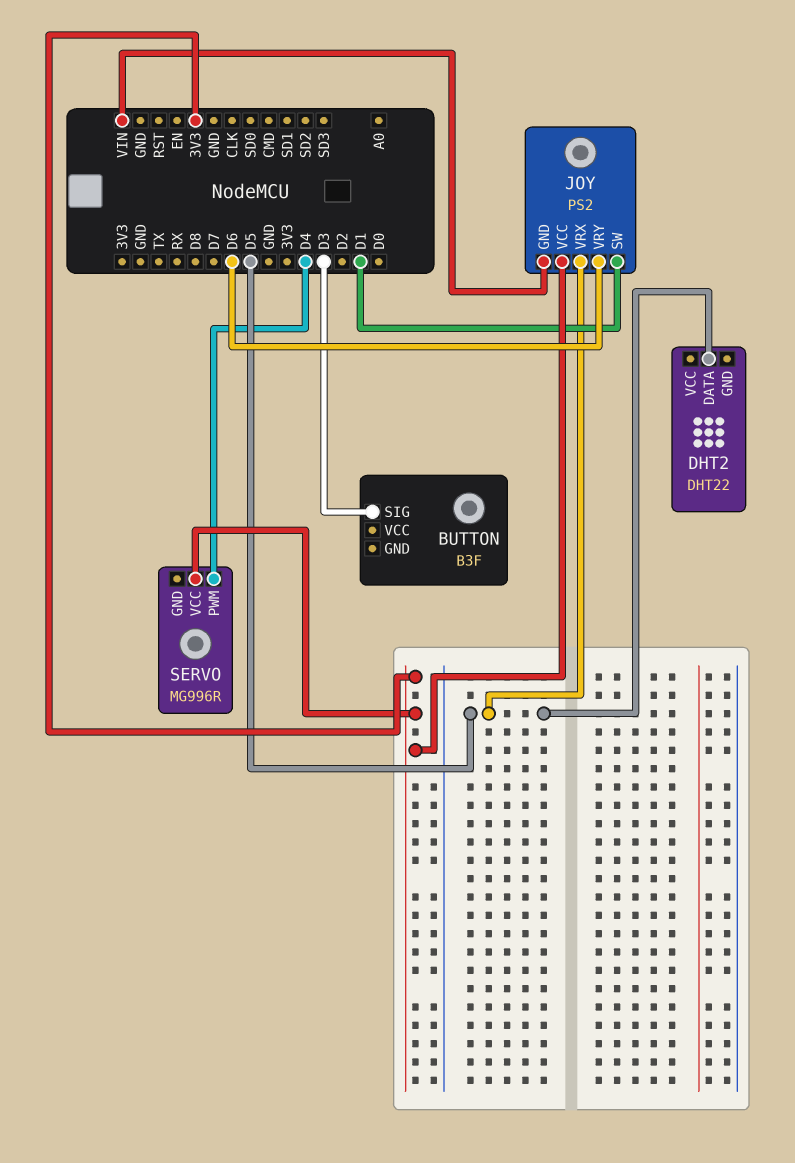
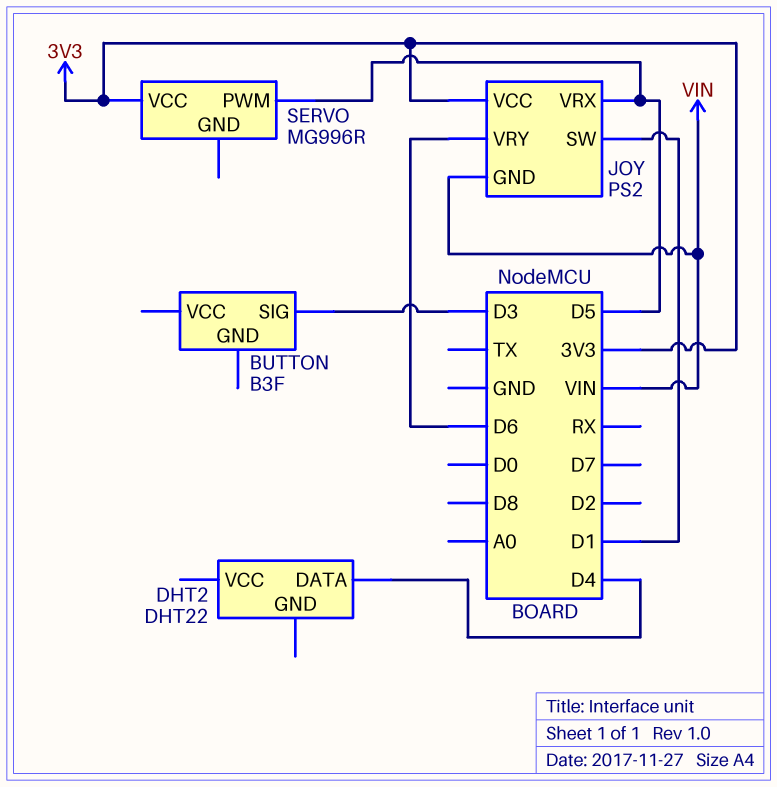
DHT2 pin DATA: D5 -> D4
SERVO pin PWM: D4 -> D5

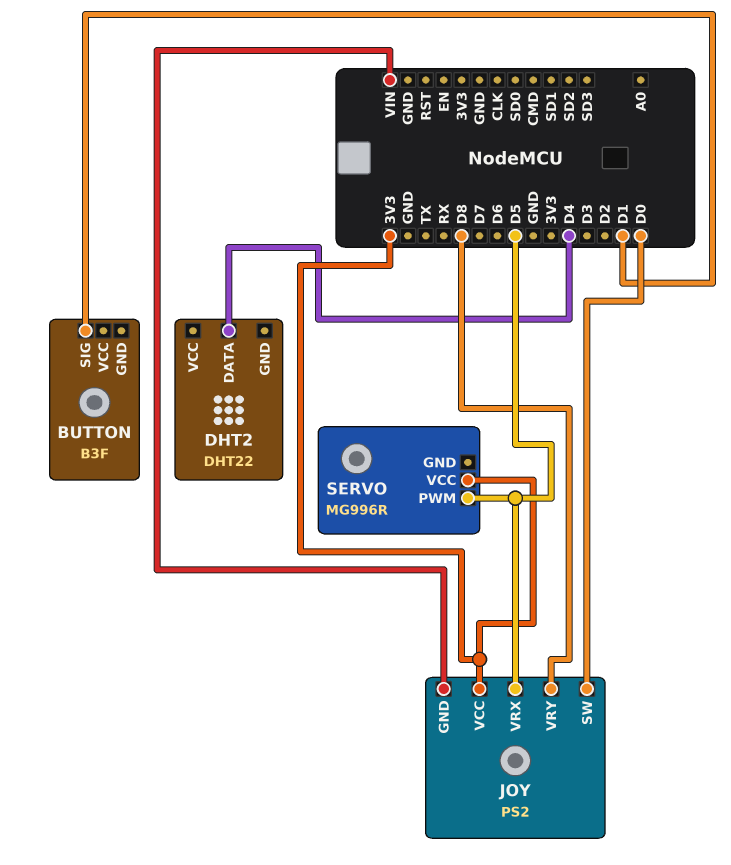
BUTTON pin SIG: D3 -> D1
JOY pin SW: D1 -> D0
JOY pin VRY: D6 -> D8

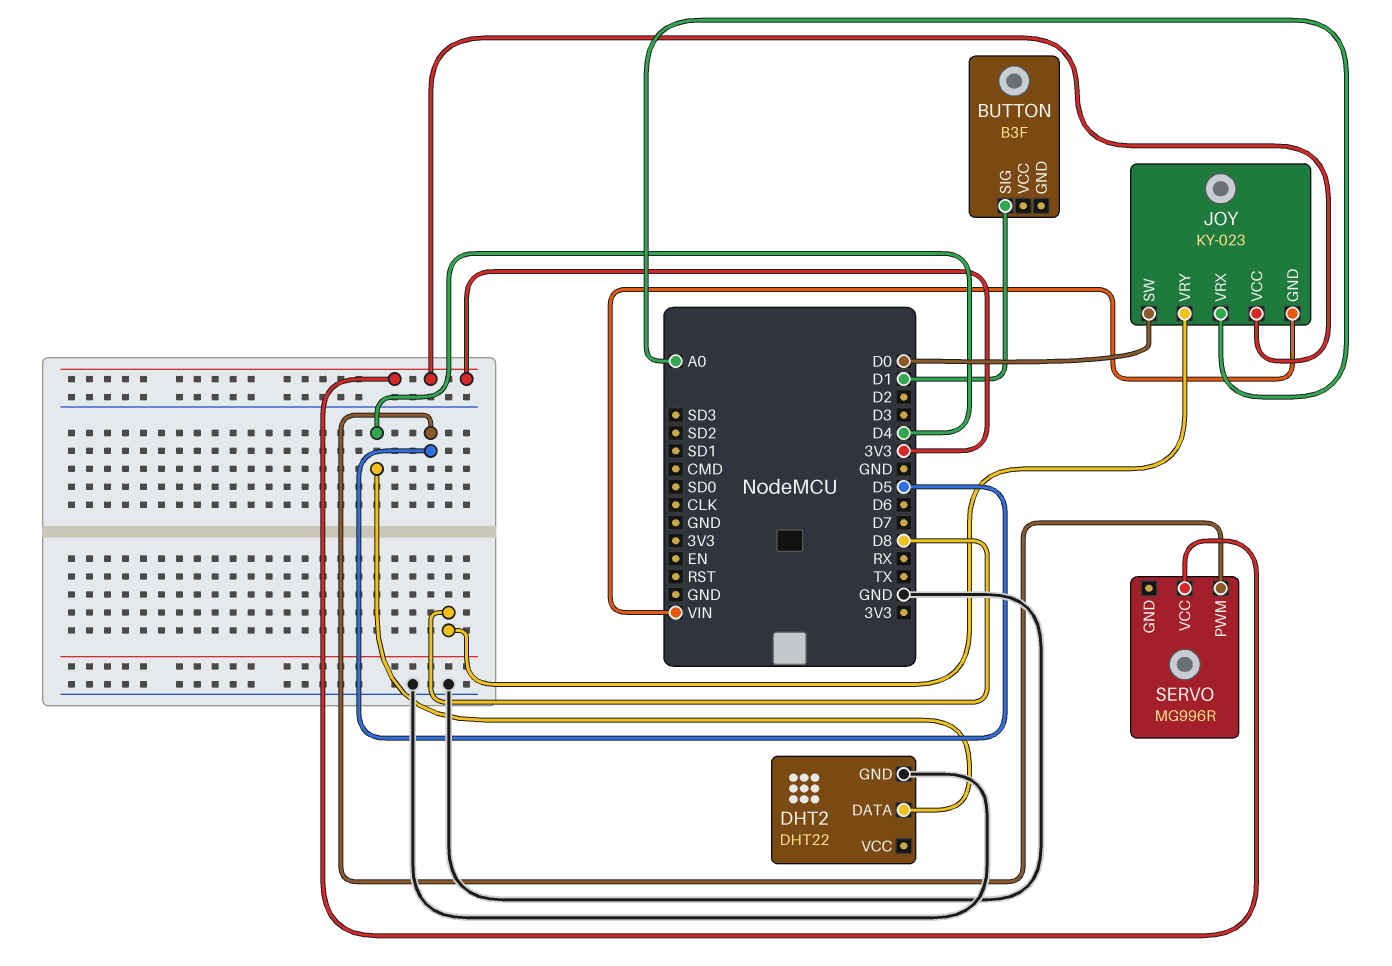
DHT2 pin GND: none -> GND
JOY: PS2 -> KY-023
JOY pin VRX: D5 -> A0

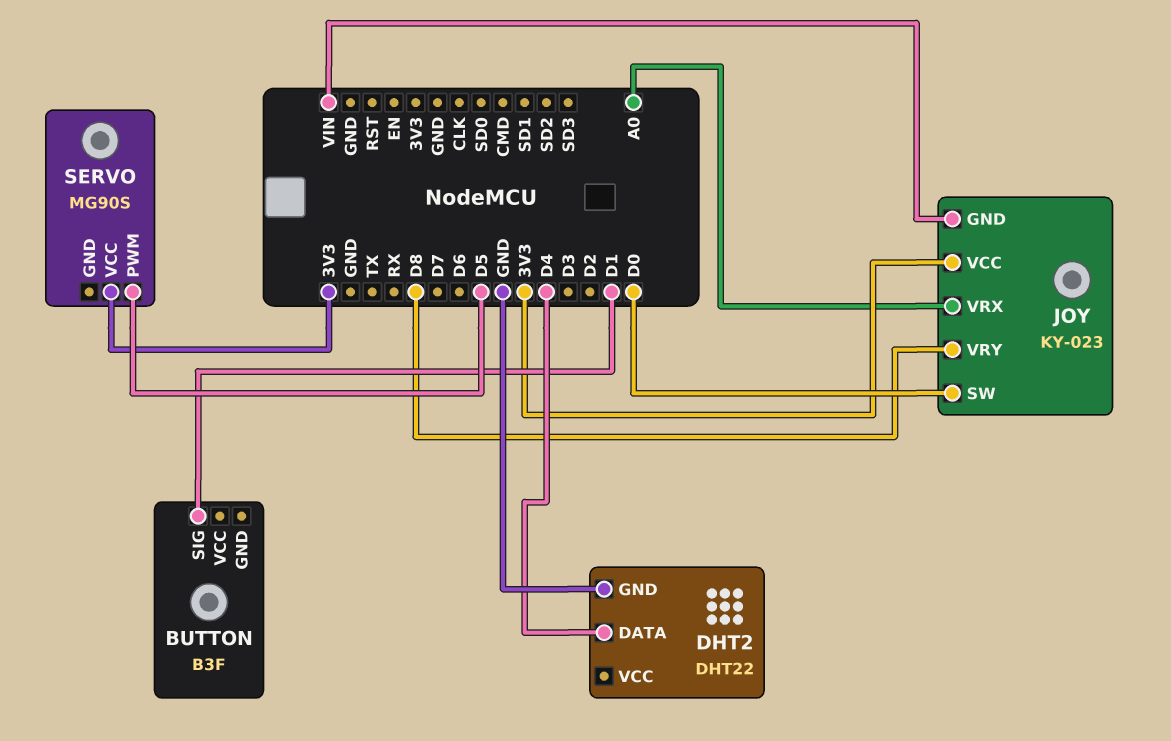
SERVO: MG996R -> MG90S

